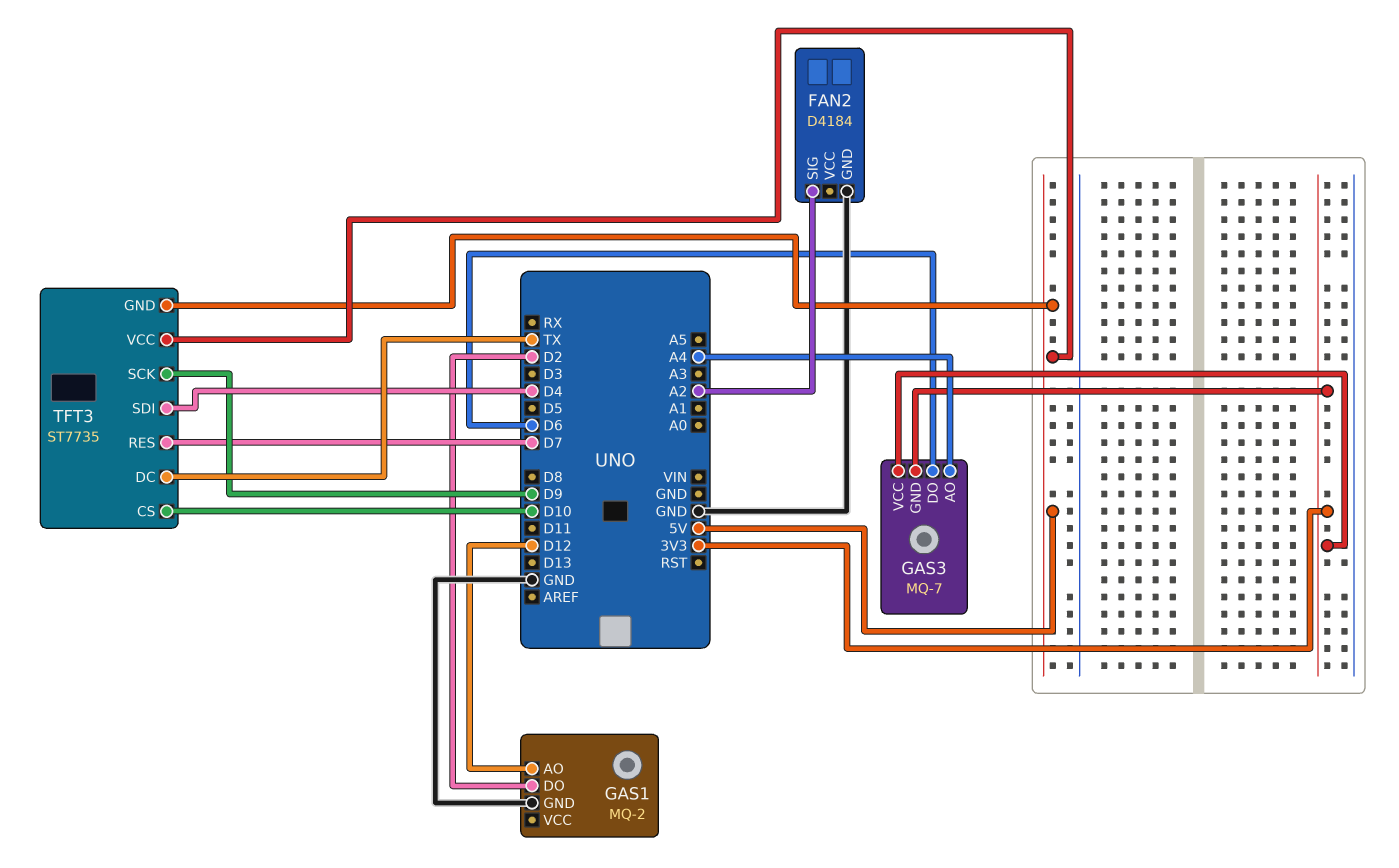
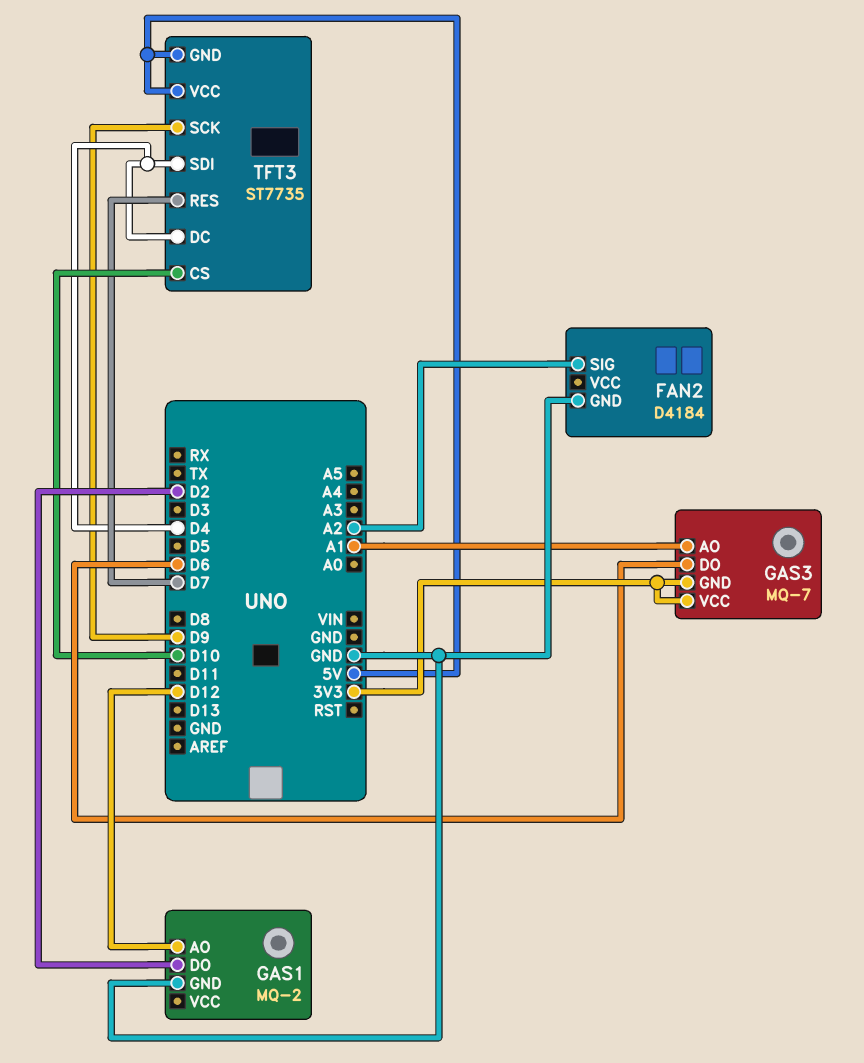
GAS3 pin AO: A4 -> A1
TFT3 pin DC: TX -> D4

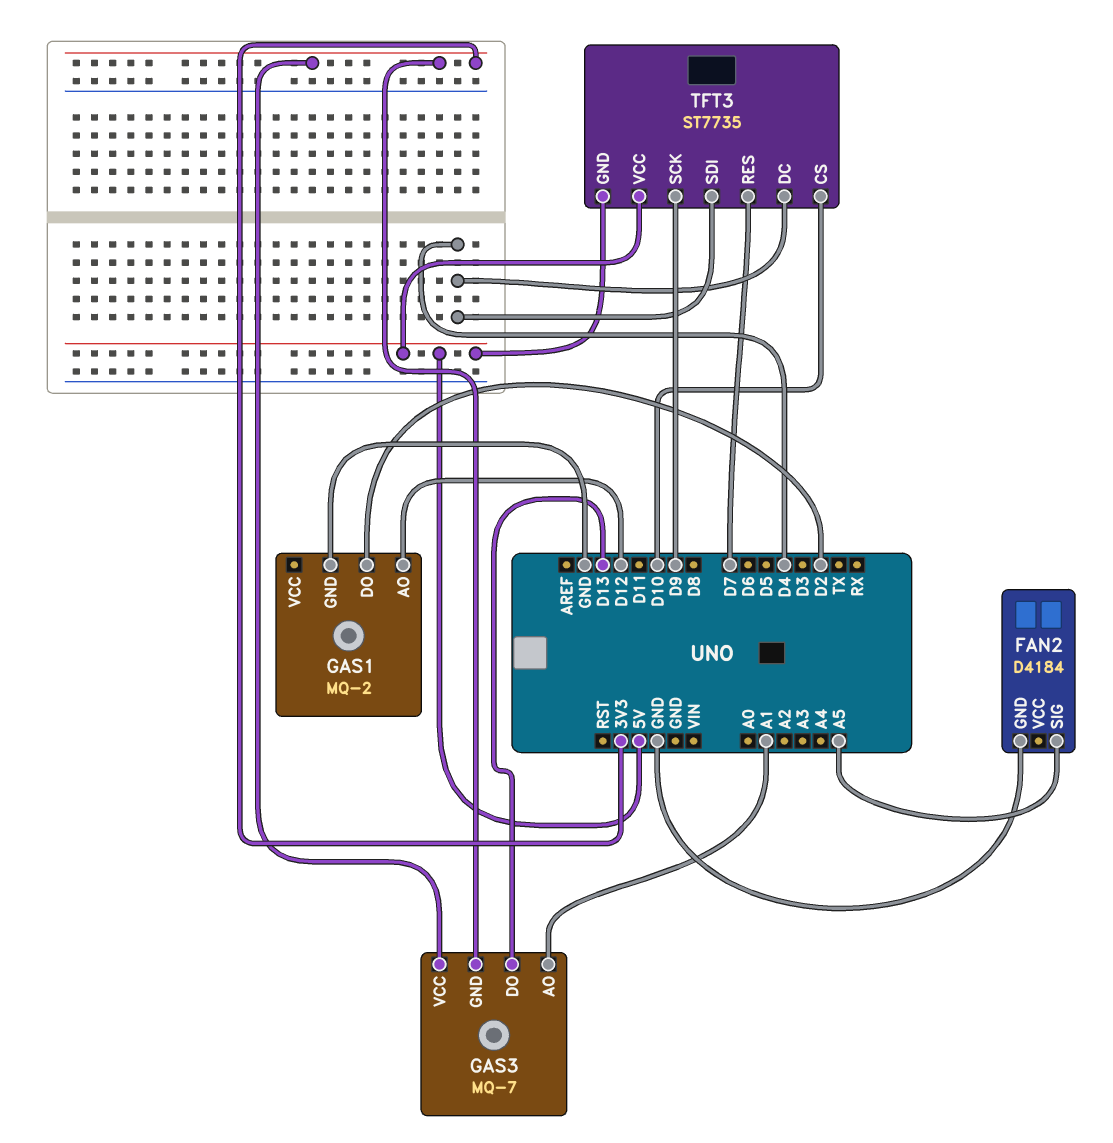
FAN2 pin SIG: A2 -> A5
GAS3 pin DO: D6 -> D13

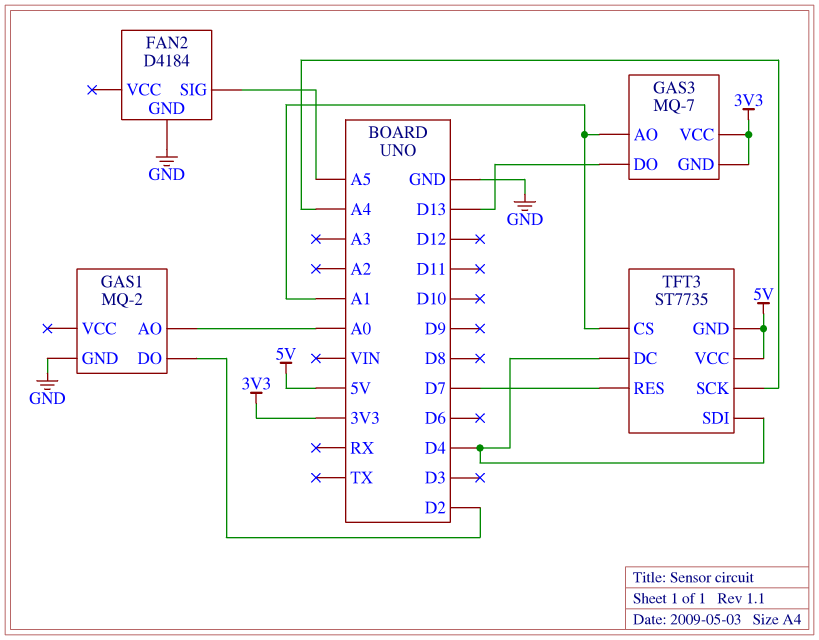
GAS1 pin AO: D12 -> A0
TFT3 pin CS: D10 -> A1
TFT3 pin SCK: D9 -> A4

